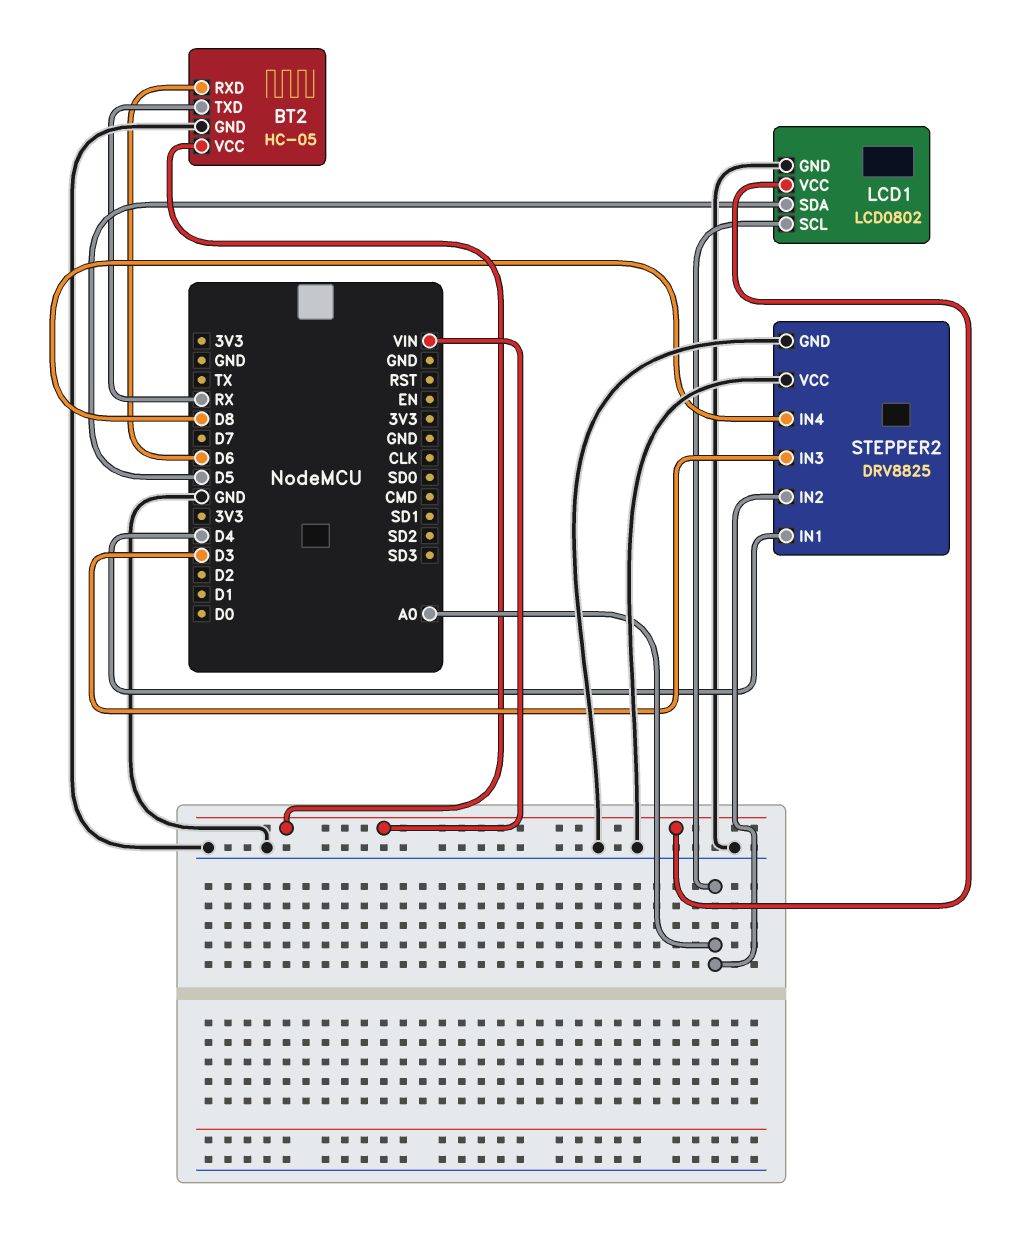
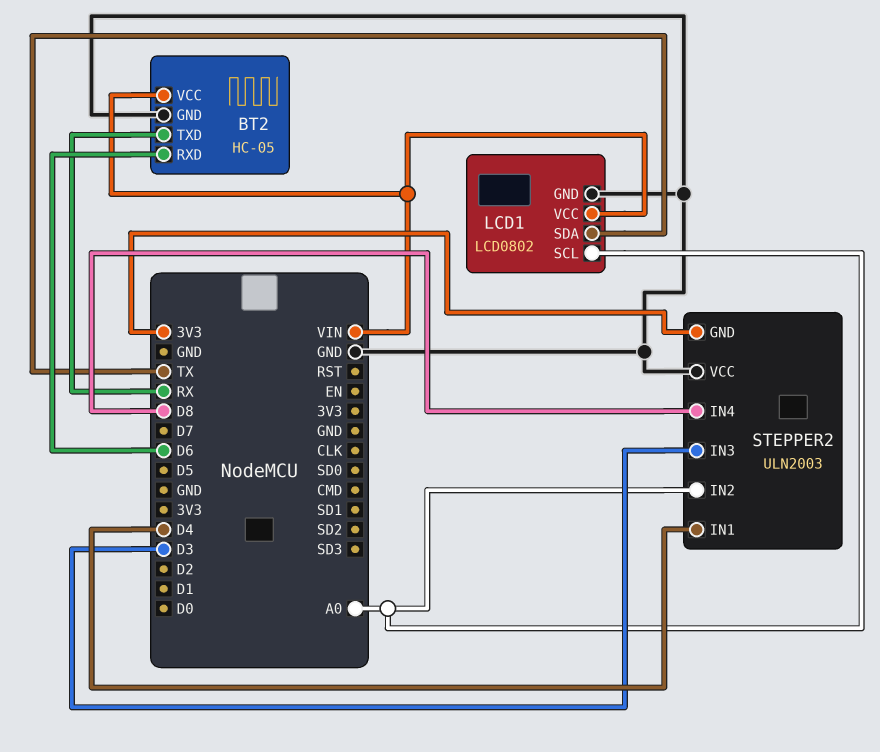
LCD1 pin SDA: D5 -> TX
STEPPER2: DRV8825 -> ULN2003
STEPPER2 pin GND: GND -> 3V3

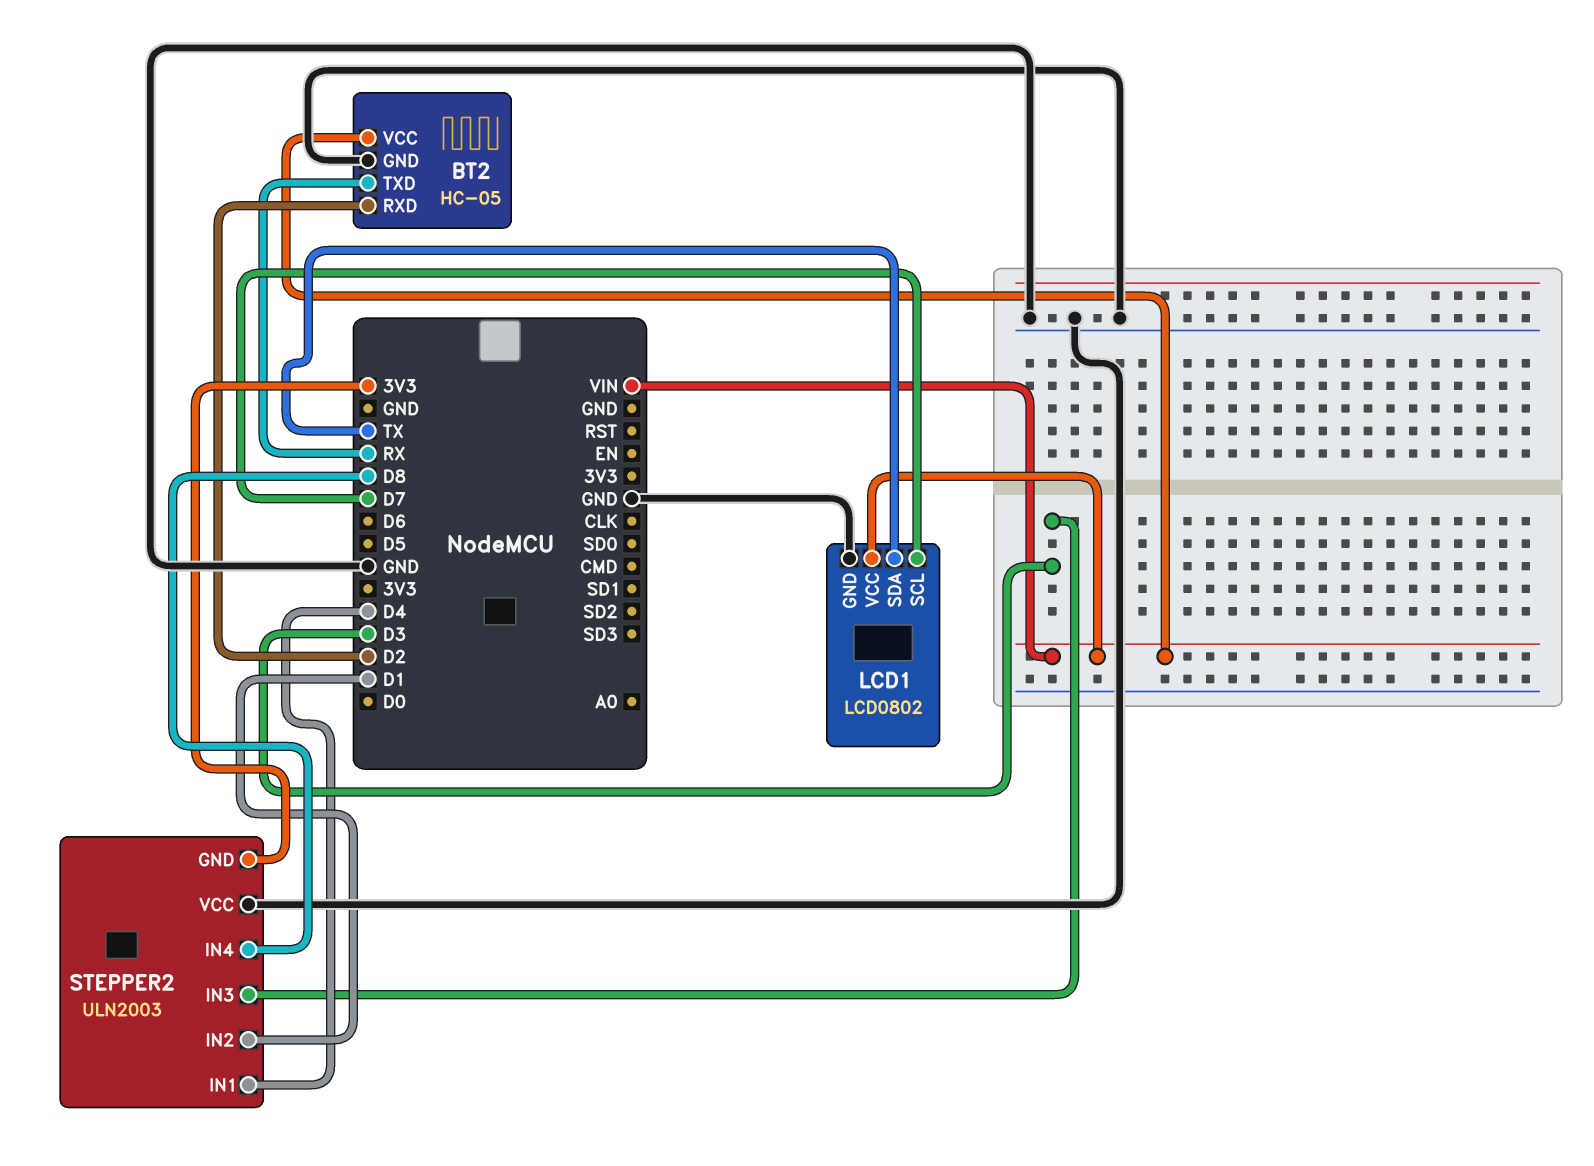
BT2 pin RXD: D6 -> D2
LCD1 pin SCL: A0 -> D7
STEPPER2 pin IN2: A0 -> D1

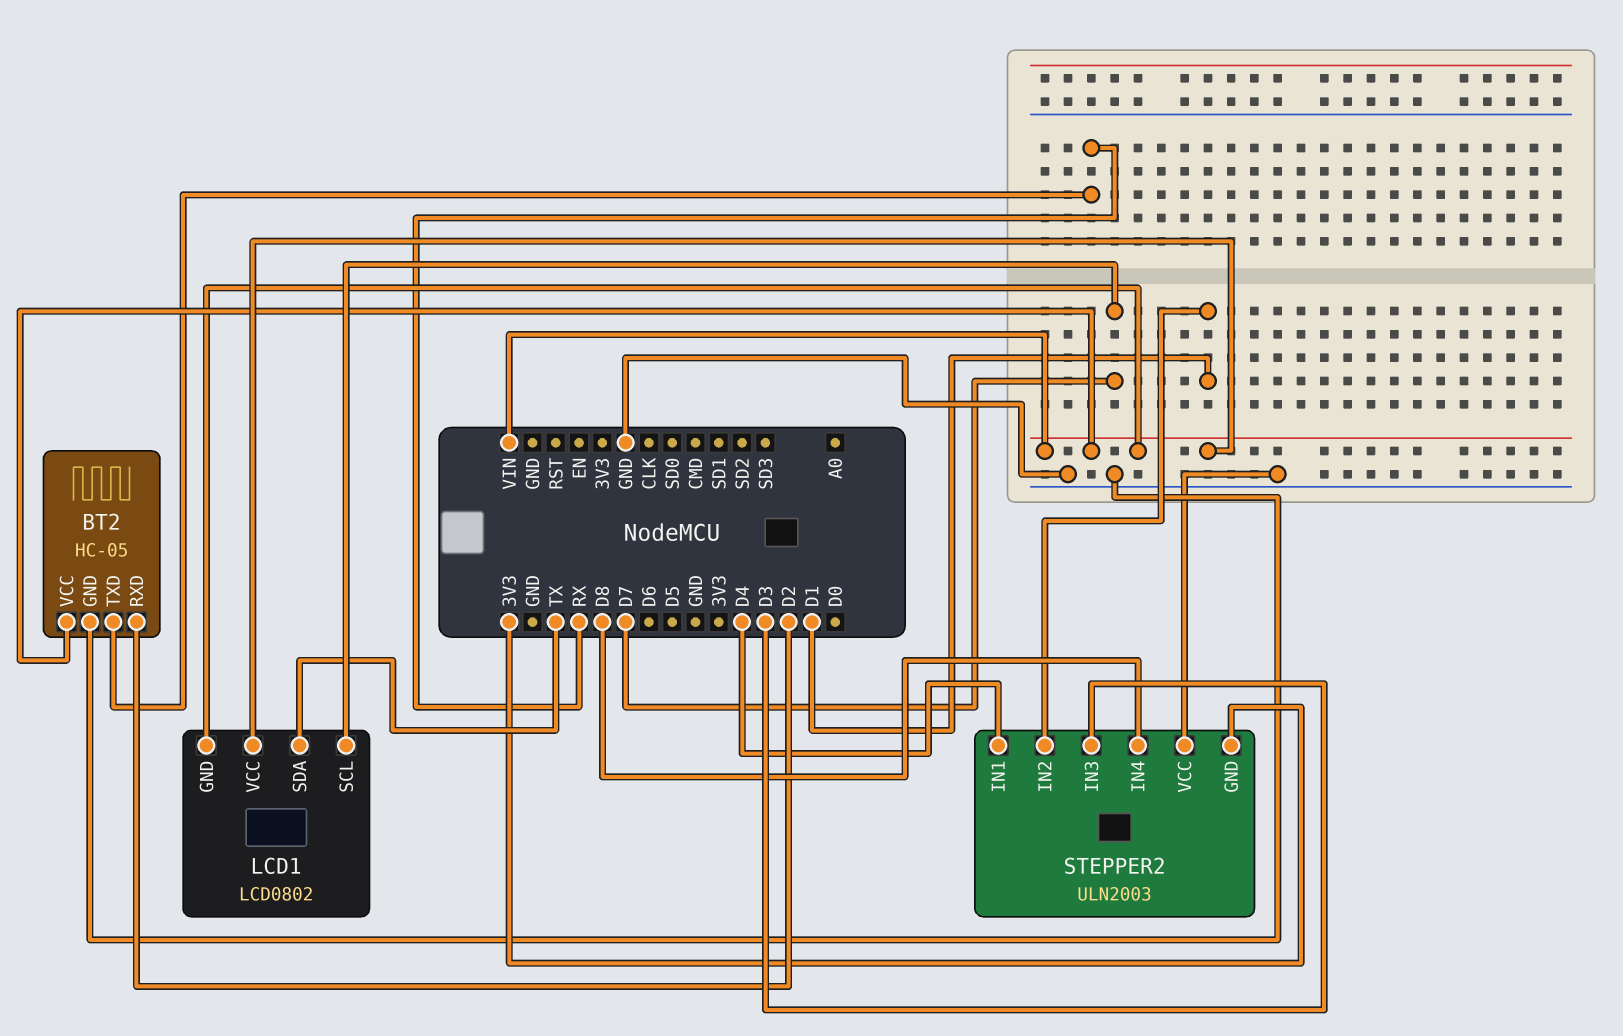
LCD1 pin GND: GND -> VIN

